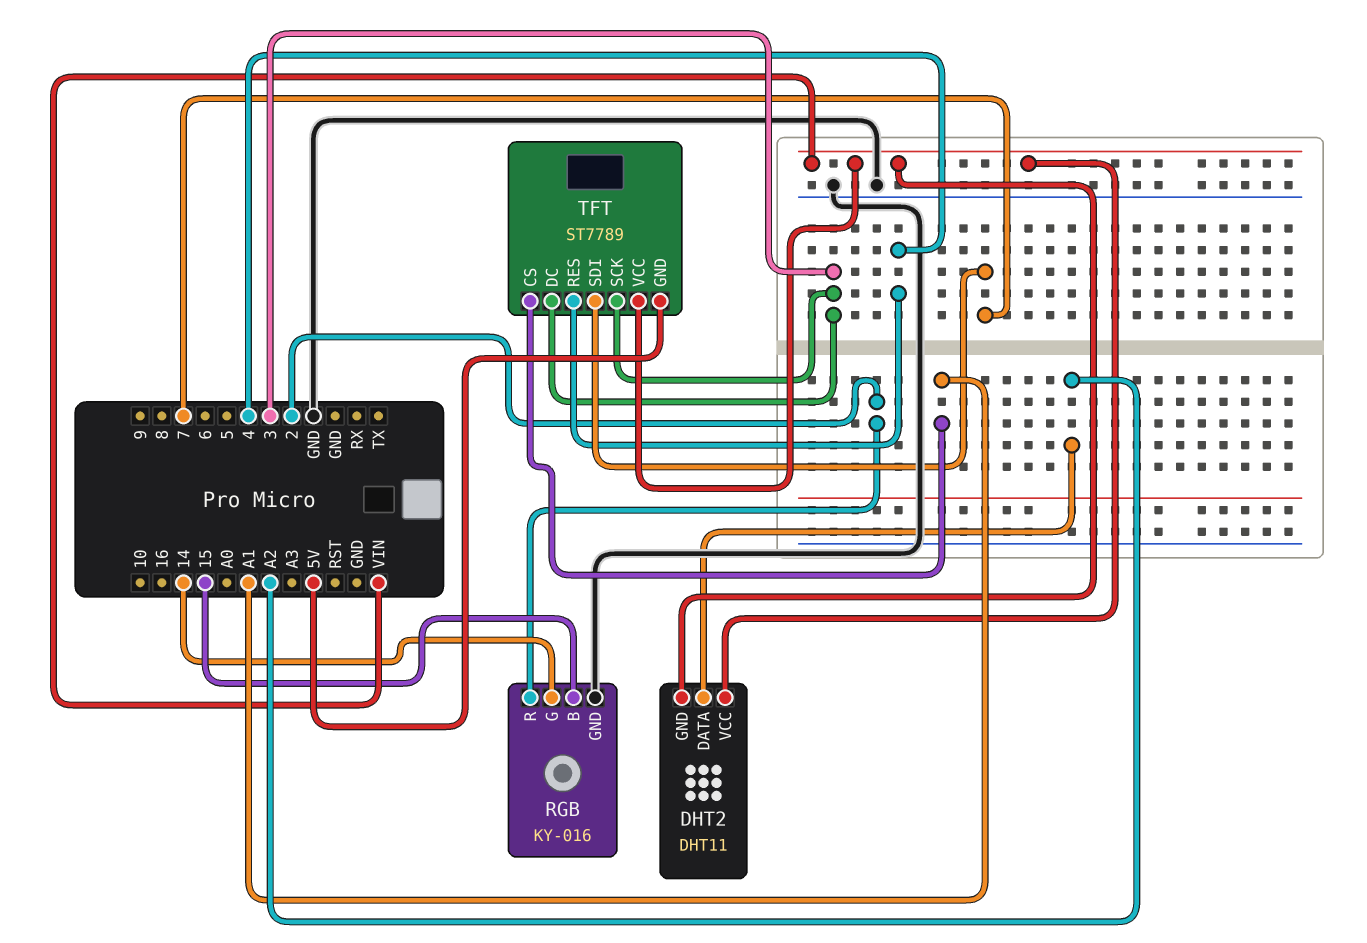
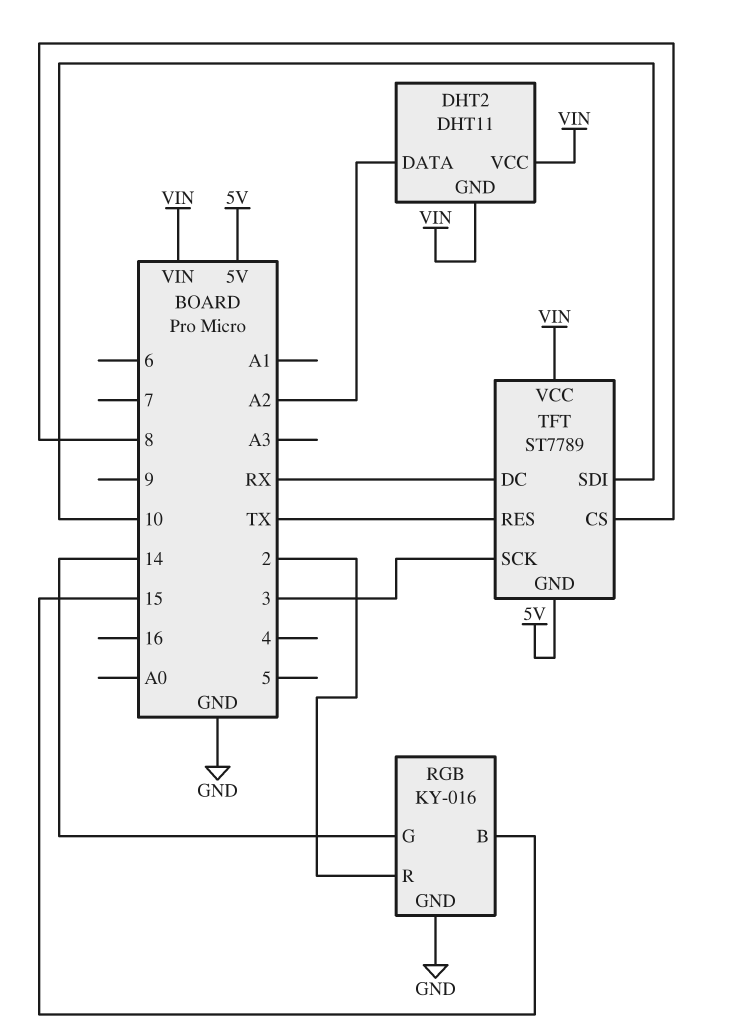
TFT pin CS: A1 -> 8
TFT pin DC: 3 -> RX
TFT pin RES: 4 -> TX
TFT pin SDI: 7 -> 10

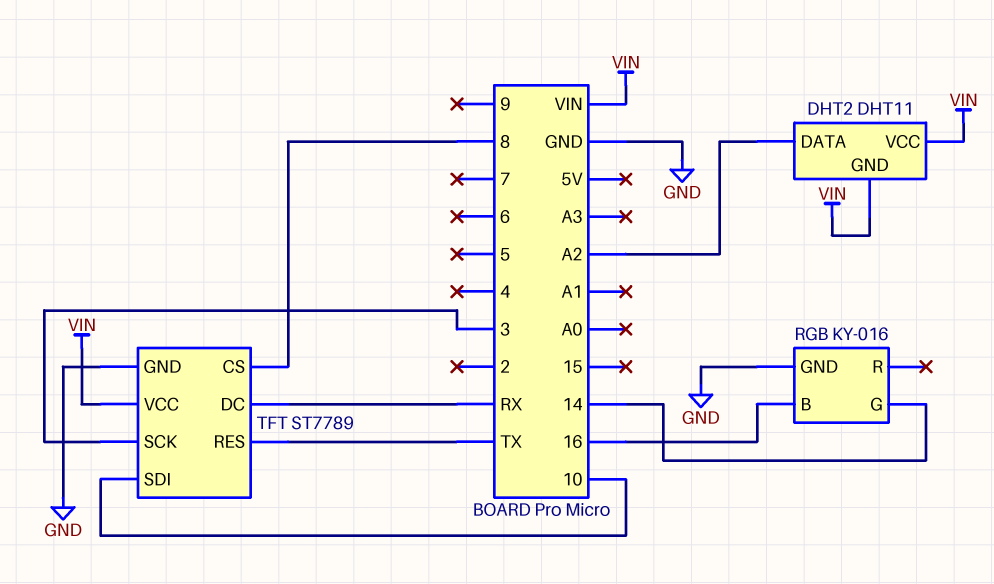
RGB pin B: 15 -> 16
RGB pin R: 2 -> none
TFT pin GND: 5V -> GND

